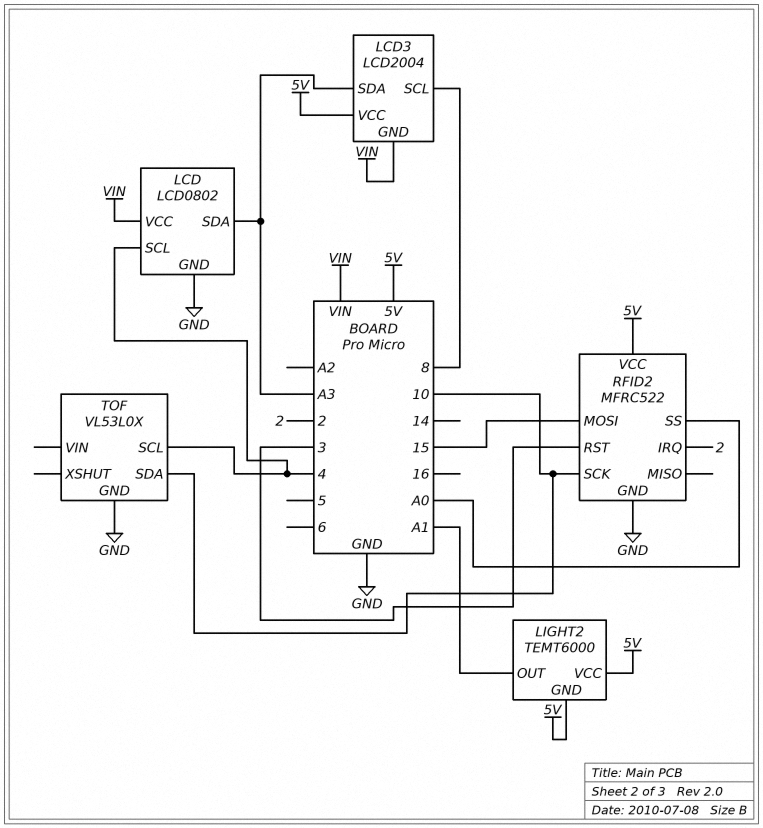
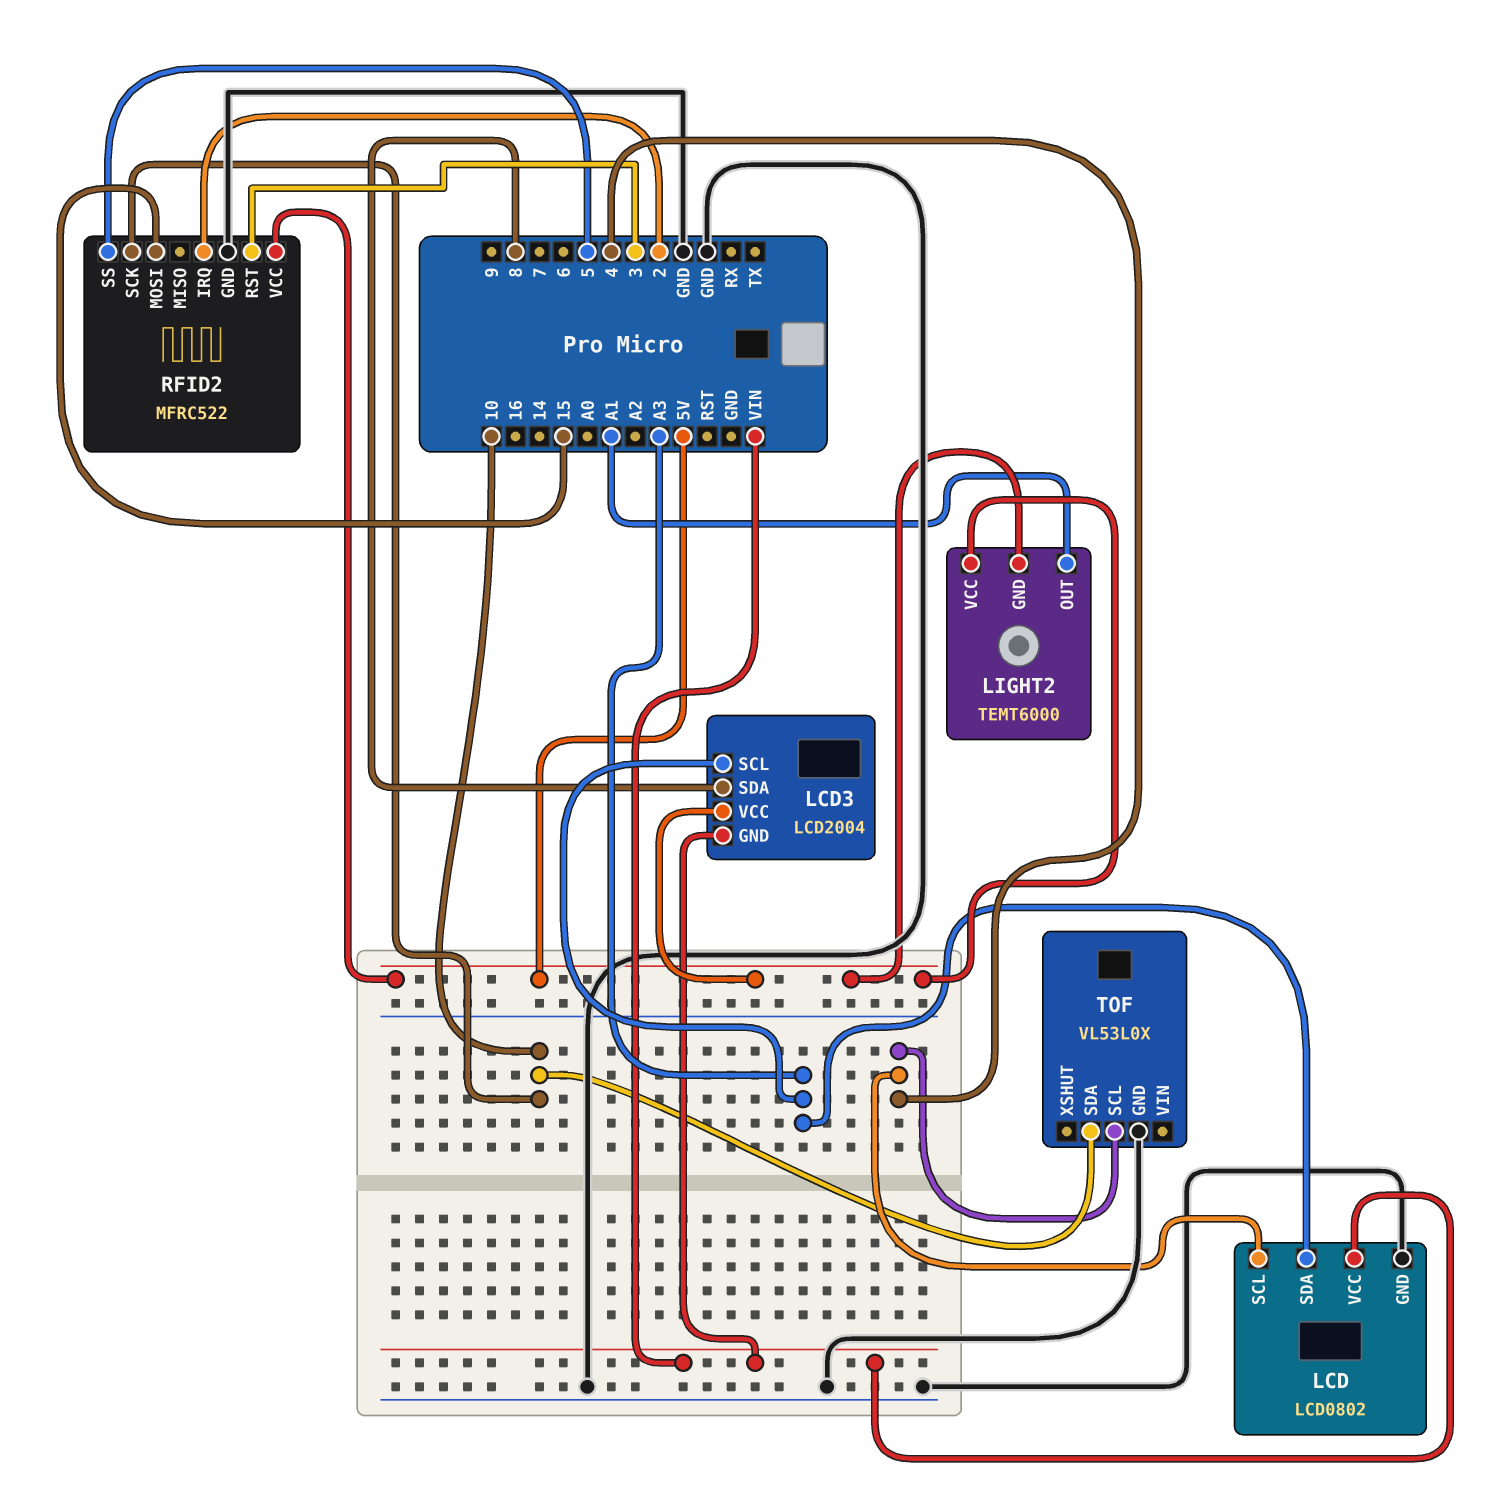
LCD3 pin SCL: 8 -> A3
LCD3 pin SDA: A3 -> 8
RFID2 pin SS: A0 -> 5

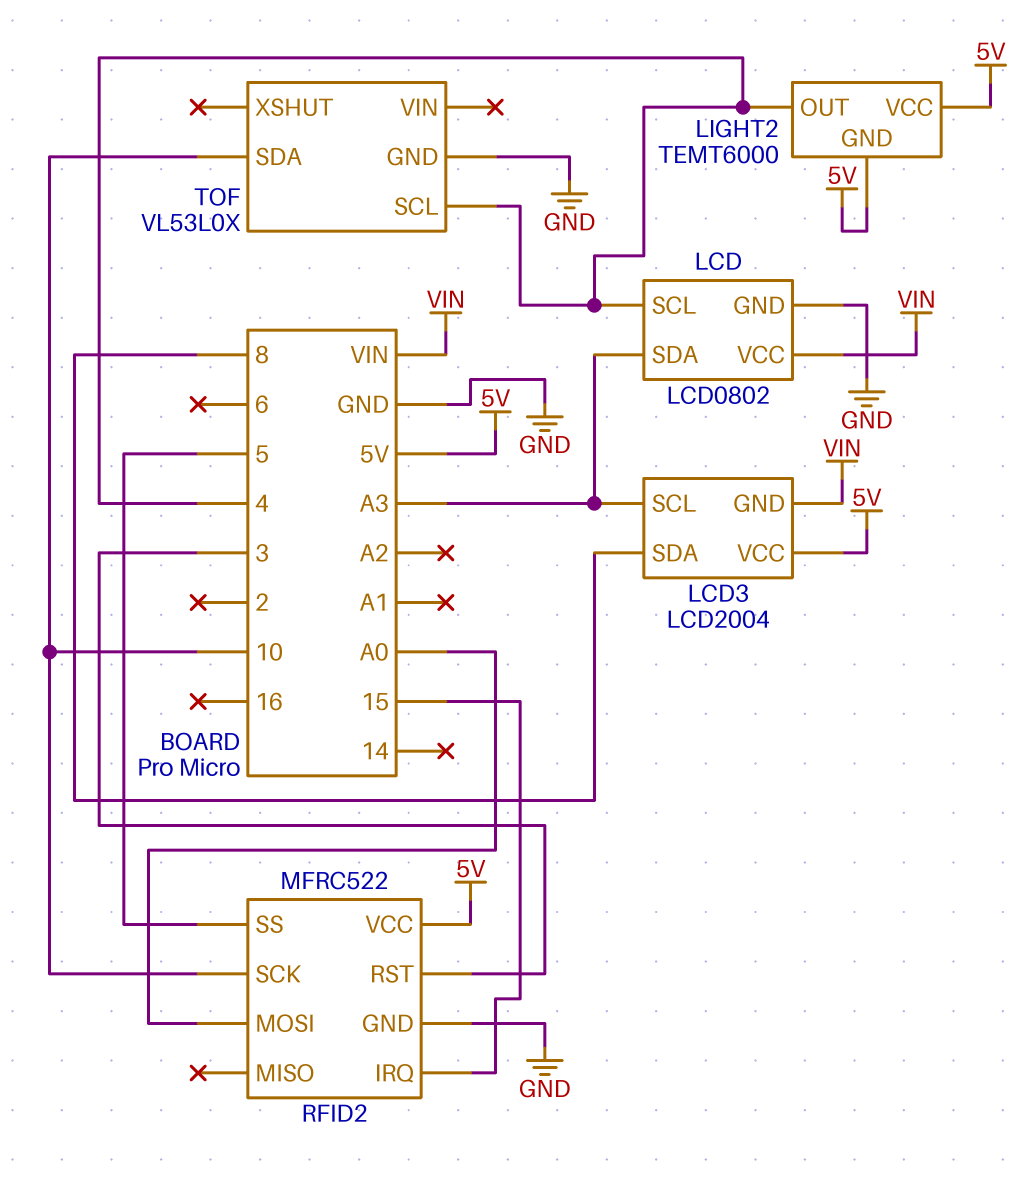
LIGHT2 pin OUT: A1 -> 4
RFID2 pin IRQ: 2 -> 15
RFID2 pin MOSI: 15 -> A0

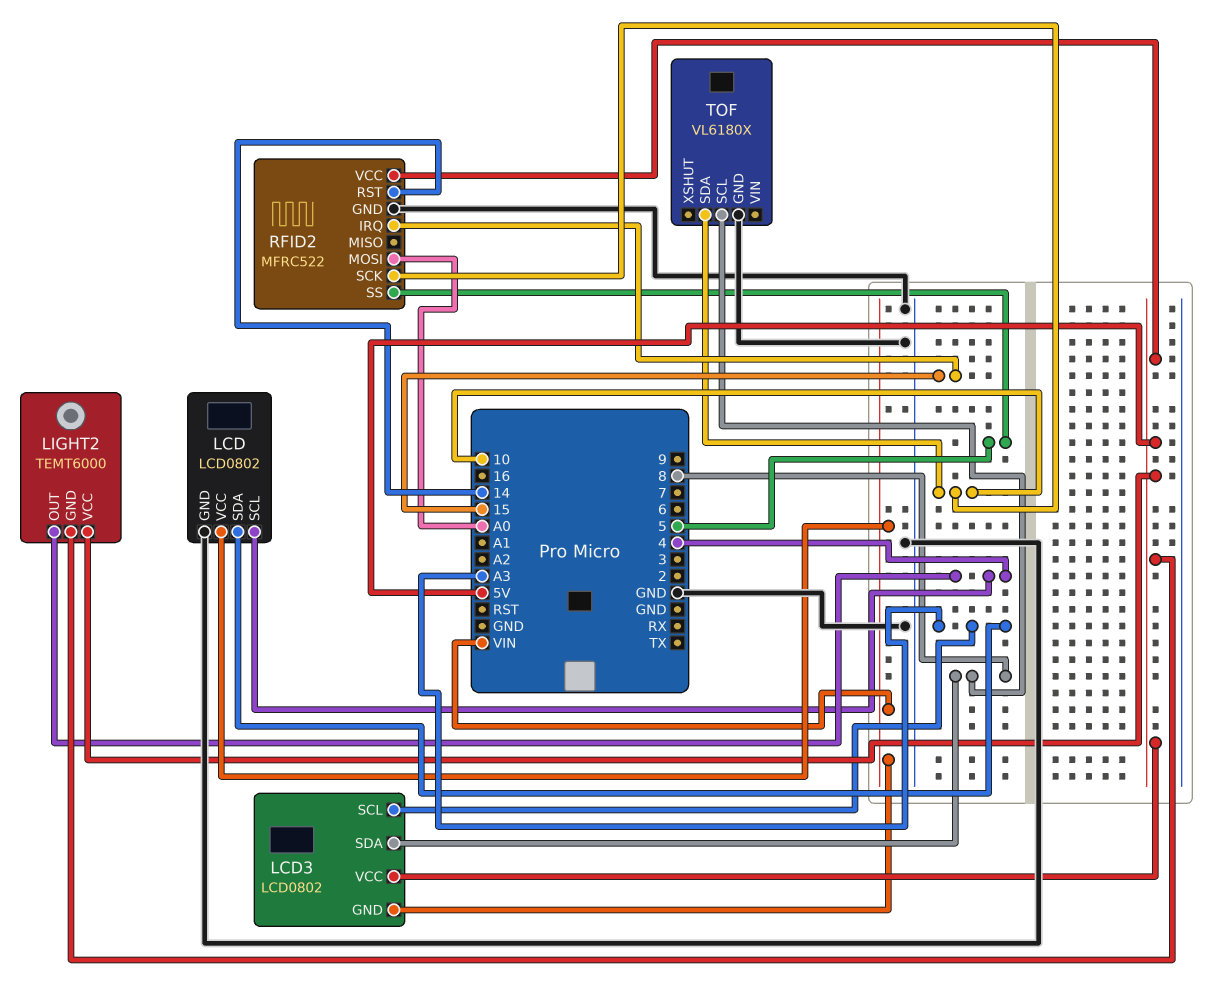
LCD3: LCD2004 -> LCD0802
RFID2 pin RST: 3 -> 14
TOF: VL53L0X -> VL6180X
TOF pin SCL: 4 -> 8

